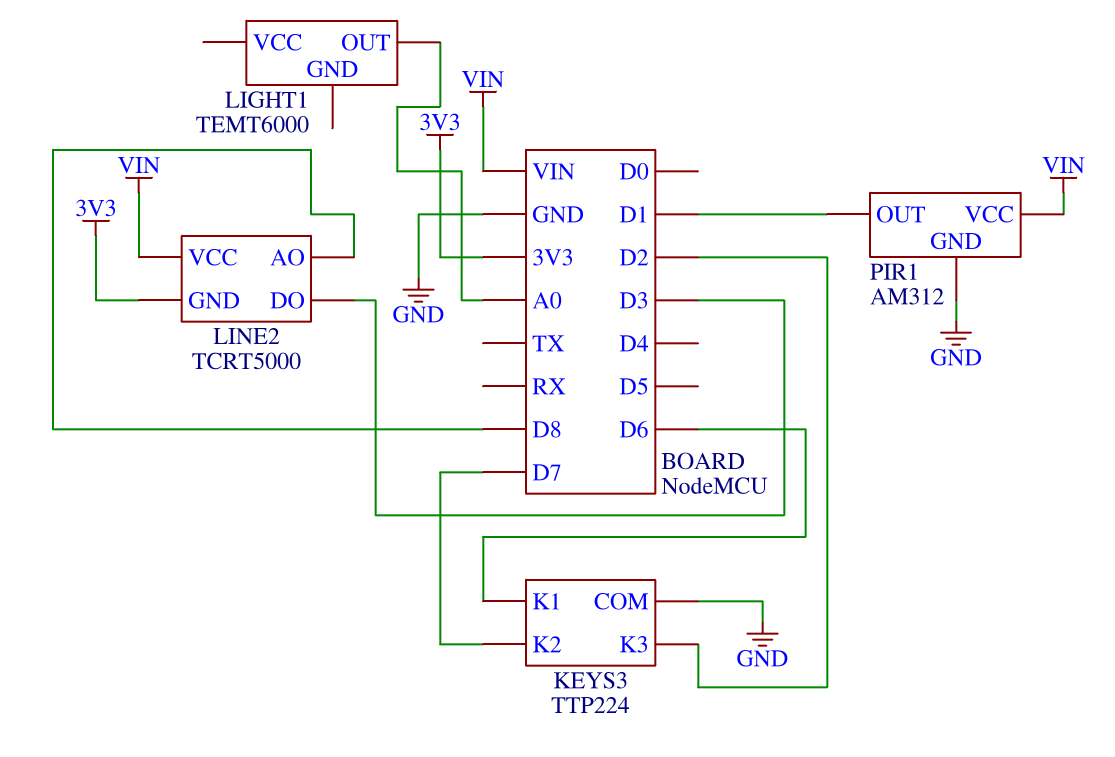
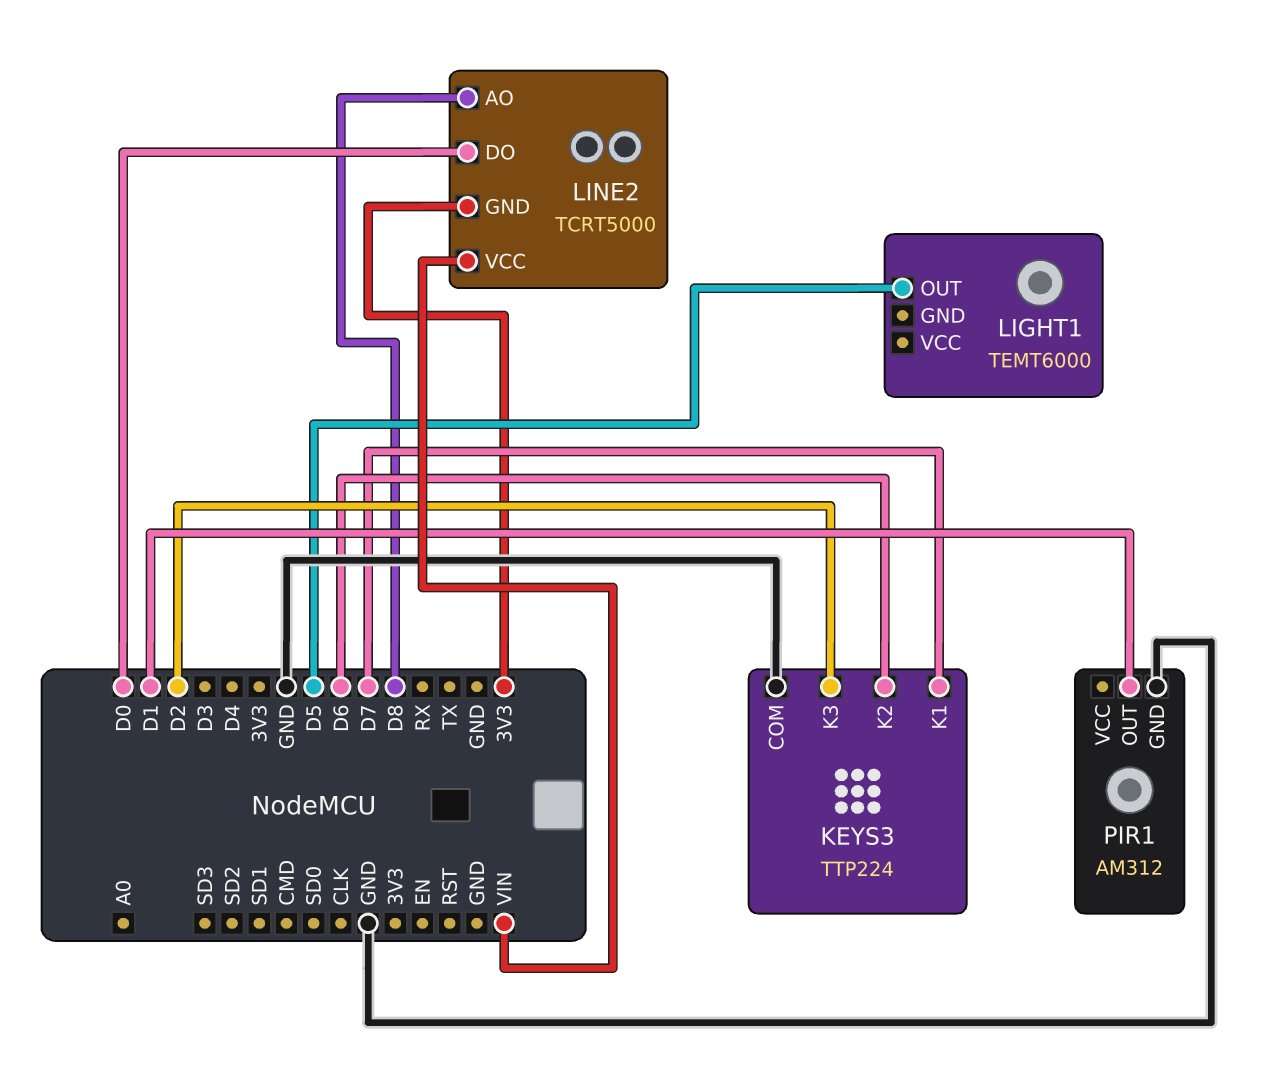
KEYS3 pin K1: D6 -> D7
KEYS3 pin K2: D7 -> D6
LIGHT1 pin OUT: A0 -> D5
LINE2 pin DO: D3 -> D0
PIR1 pin VCC: VIN -> none

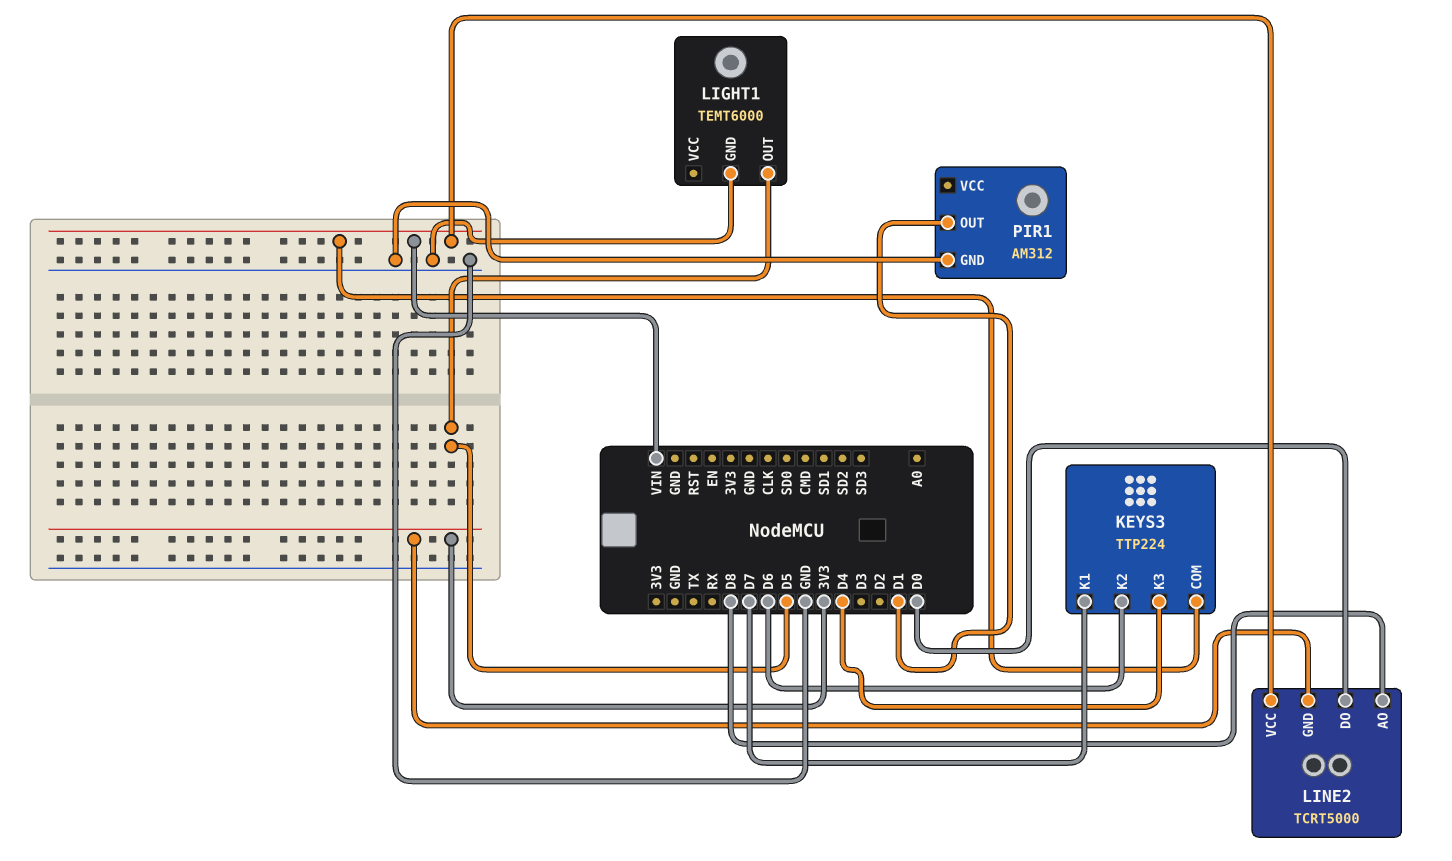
KEYS3 pin COM: GND -> VIN
KEYS3 pin K3: D2 -> D4
LIGHT1 pin GND: none -> GND

